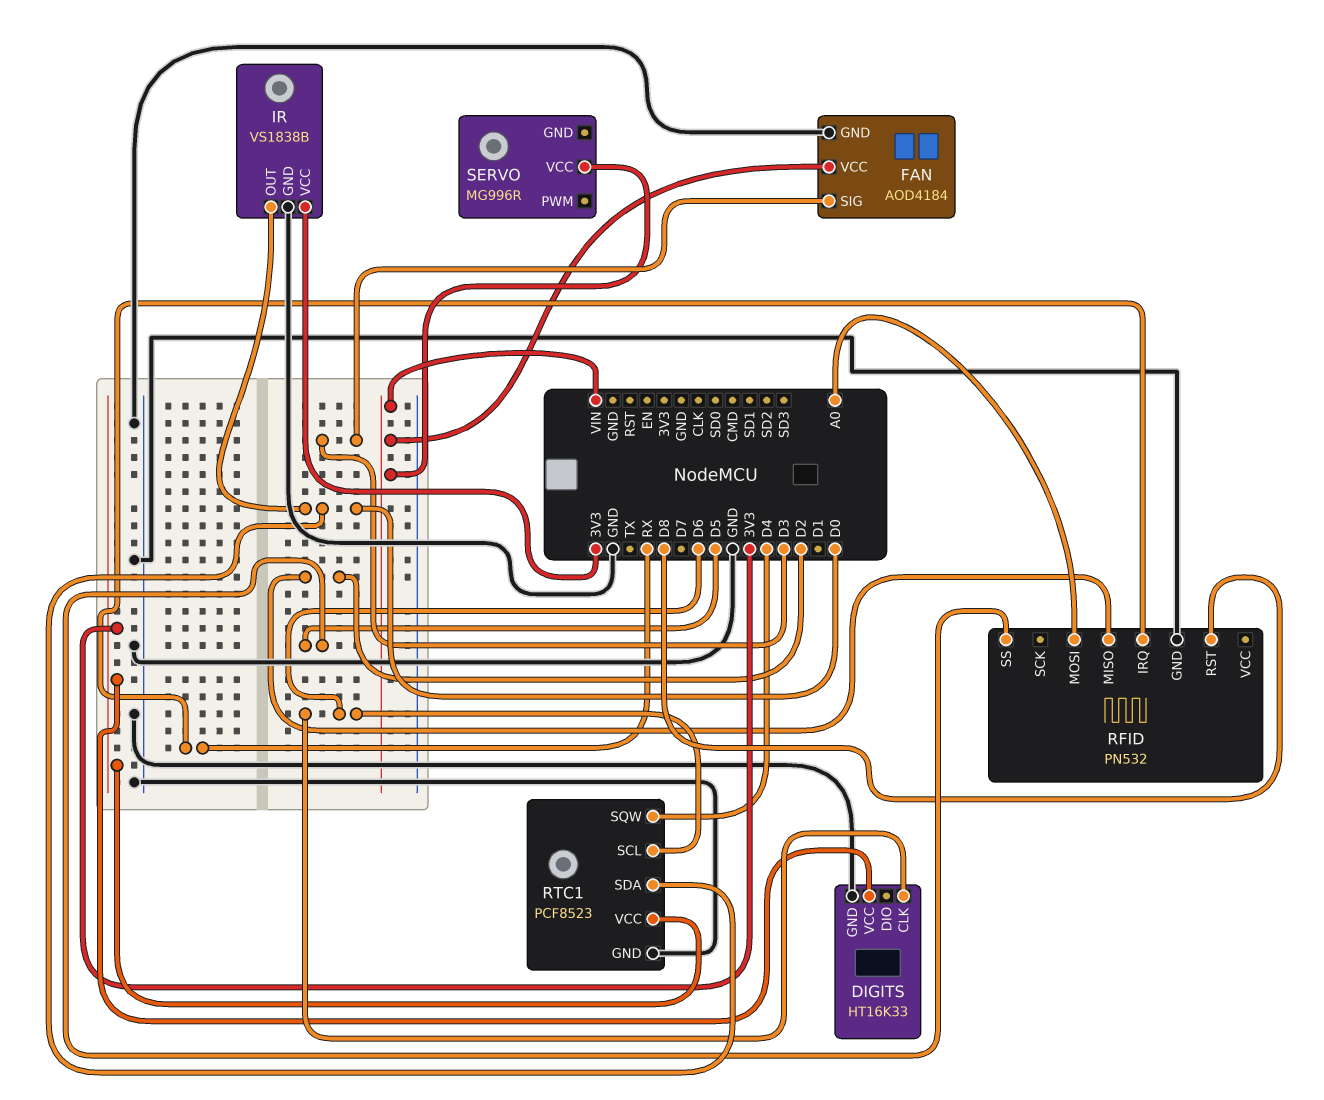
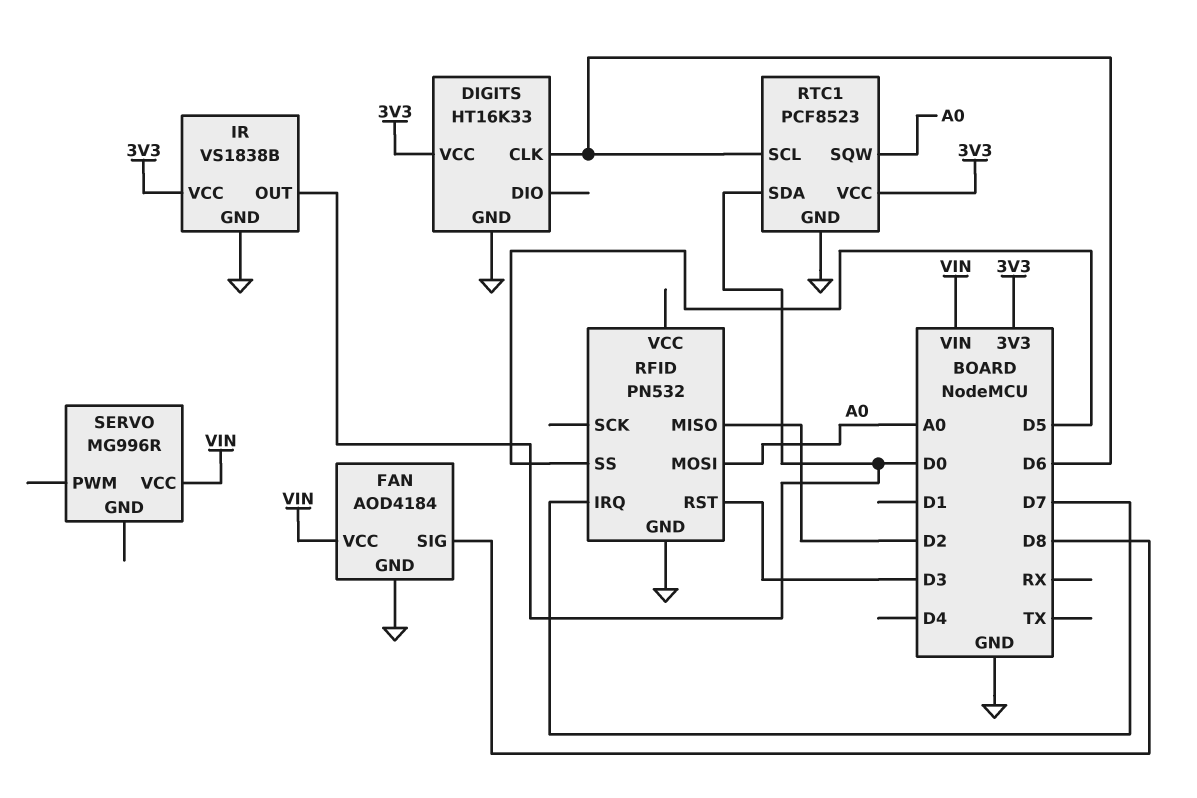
FAN pin SIG: D3 -> D8
RFID pin IRQ: RX -> D7
RFID pin RST: D8 -> D3
RTC1 pin SQW: D4 -> A0

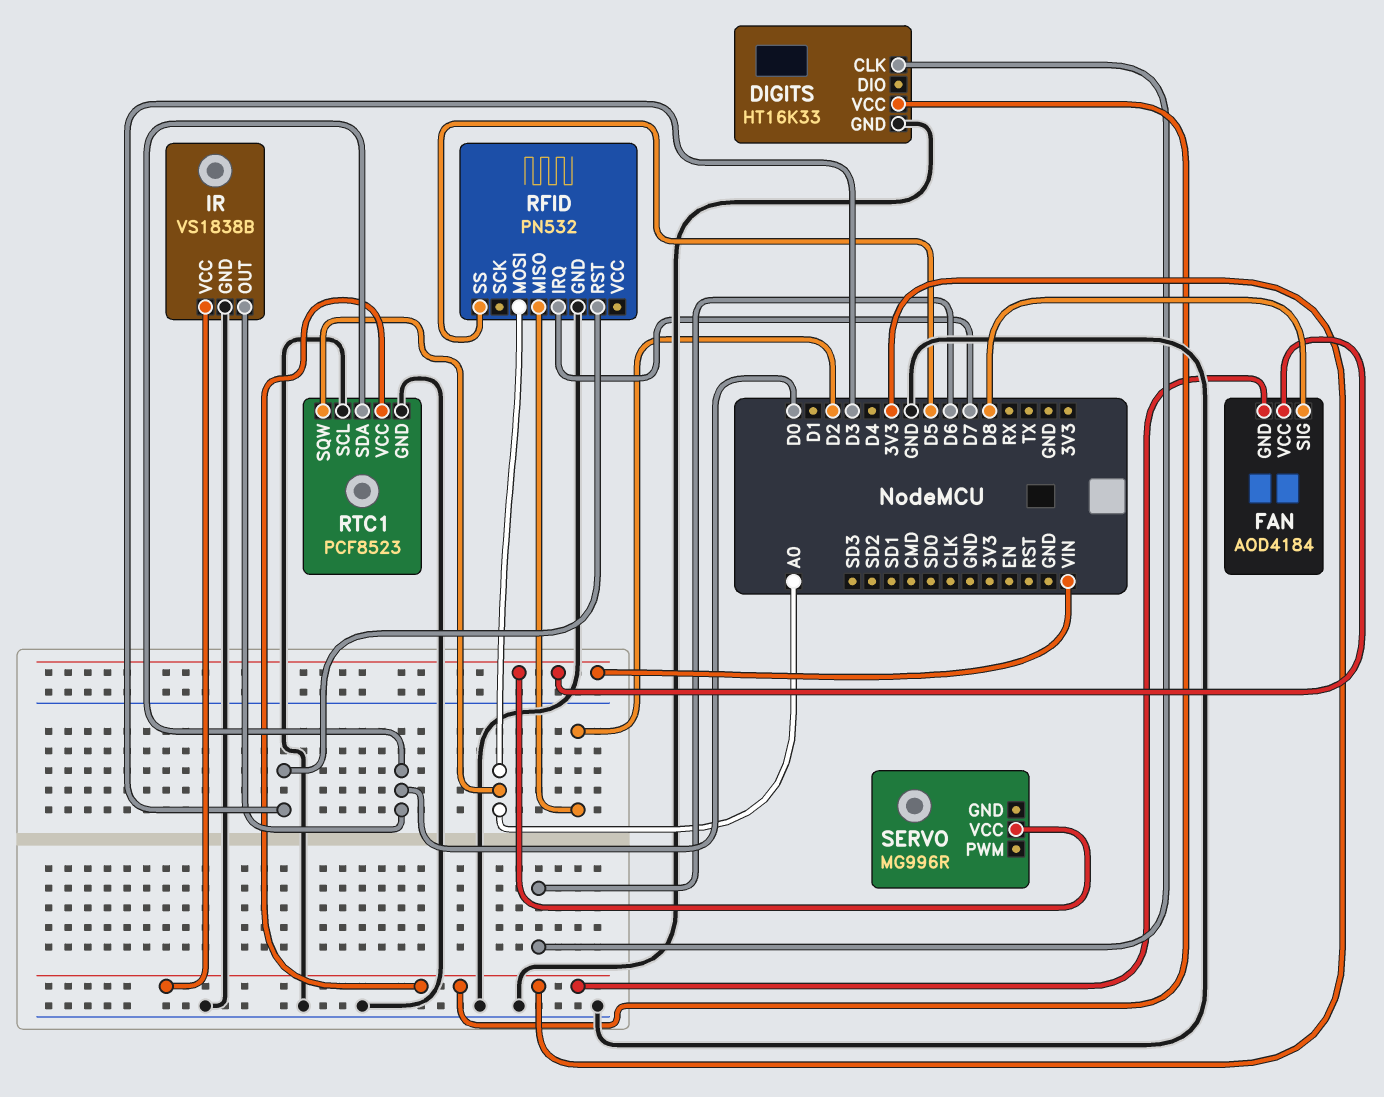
FAN pin GND: GND -> 3V3
RTC1 pin SCL: D6 -> GND

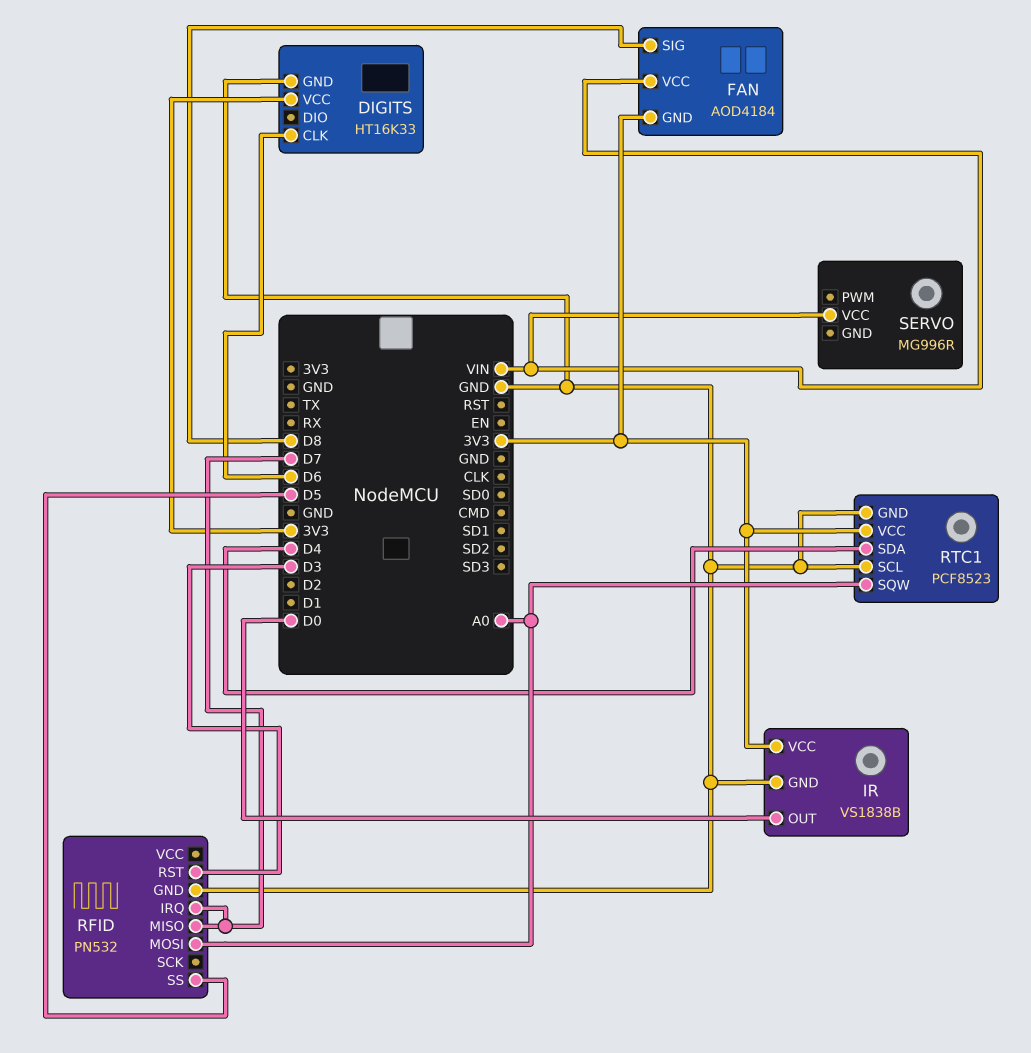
RFID pin MISO: D2 -> D7
RTC1 pin SDA: D0 -> D4

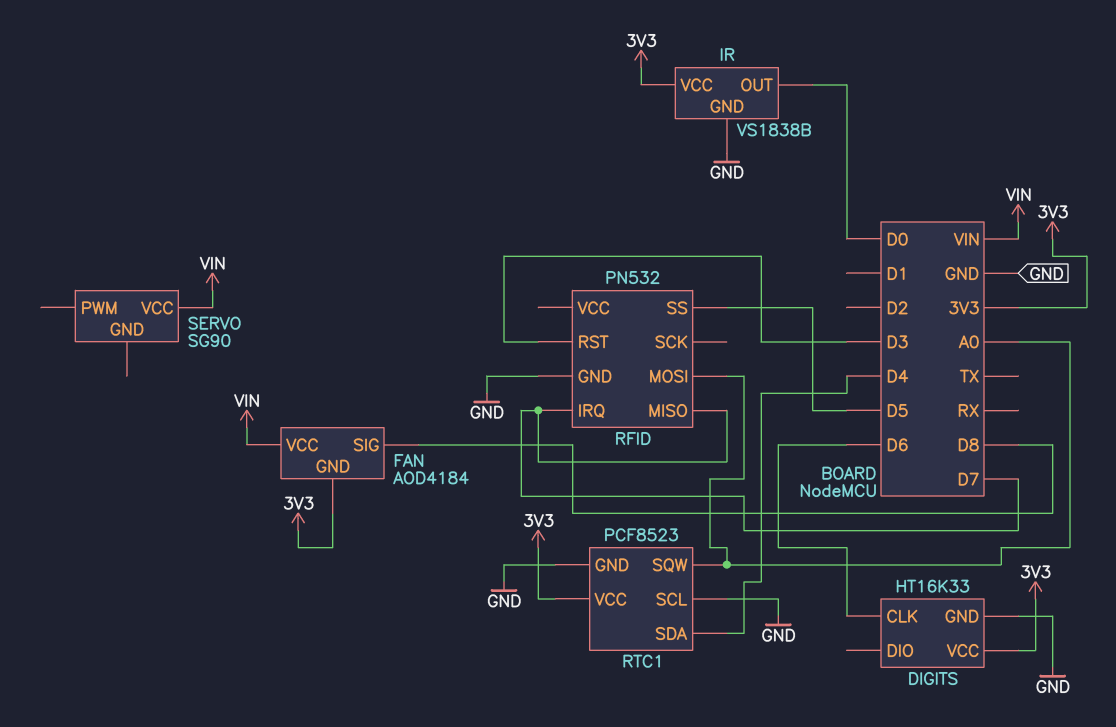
SERVO: MG996R -> SG90

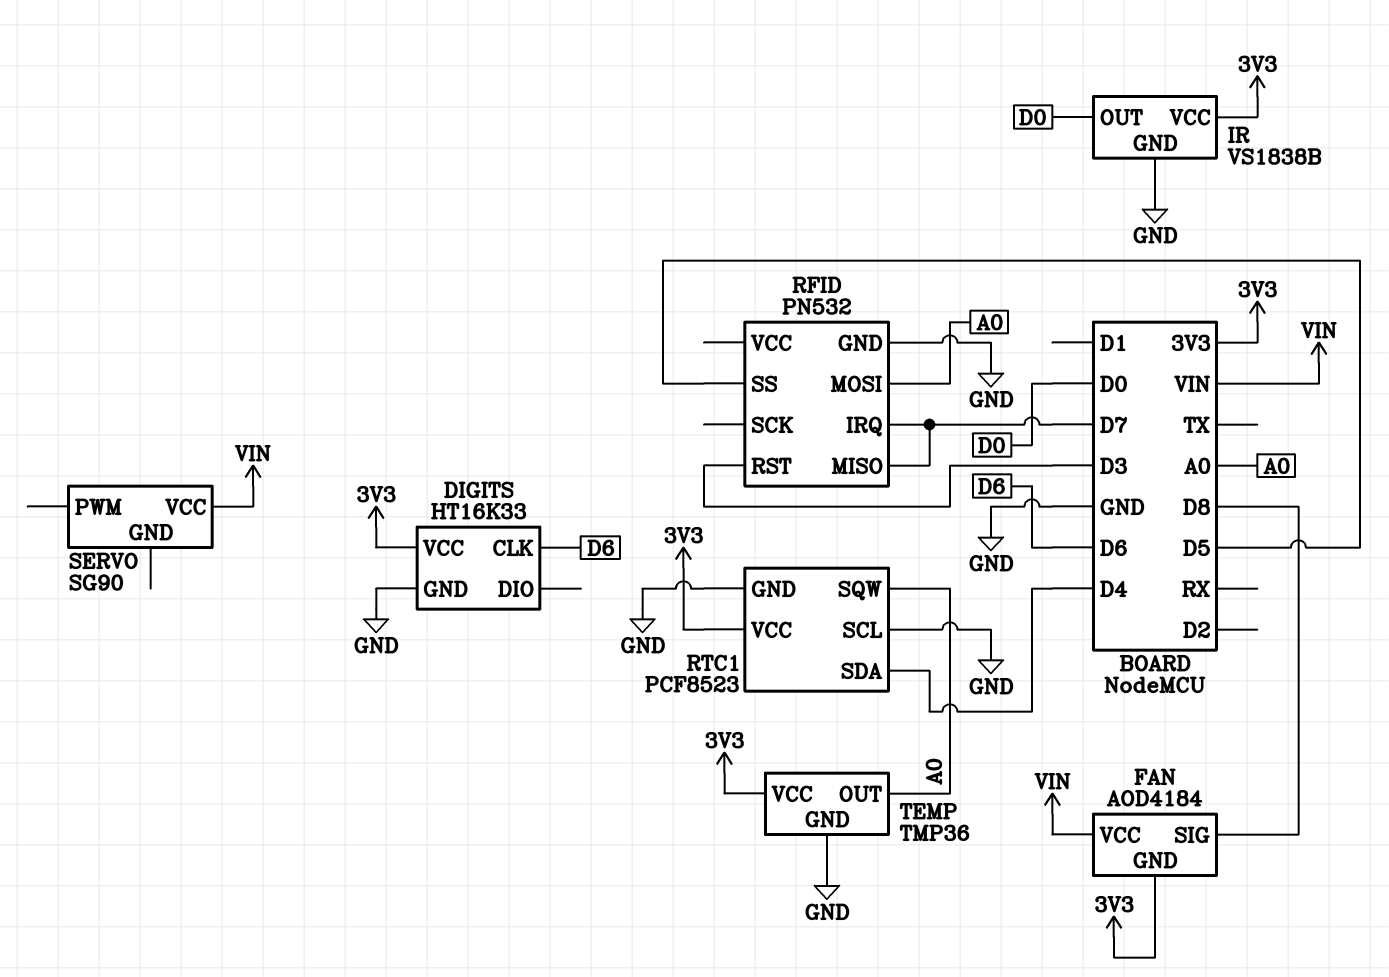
TEMP: none -> TMP36
TEMP pin GND: none -> GND
TEMP pin OUT: none -> A0
TEMP pin VCC: none -> 3V3

